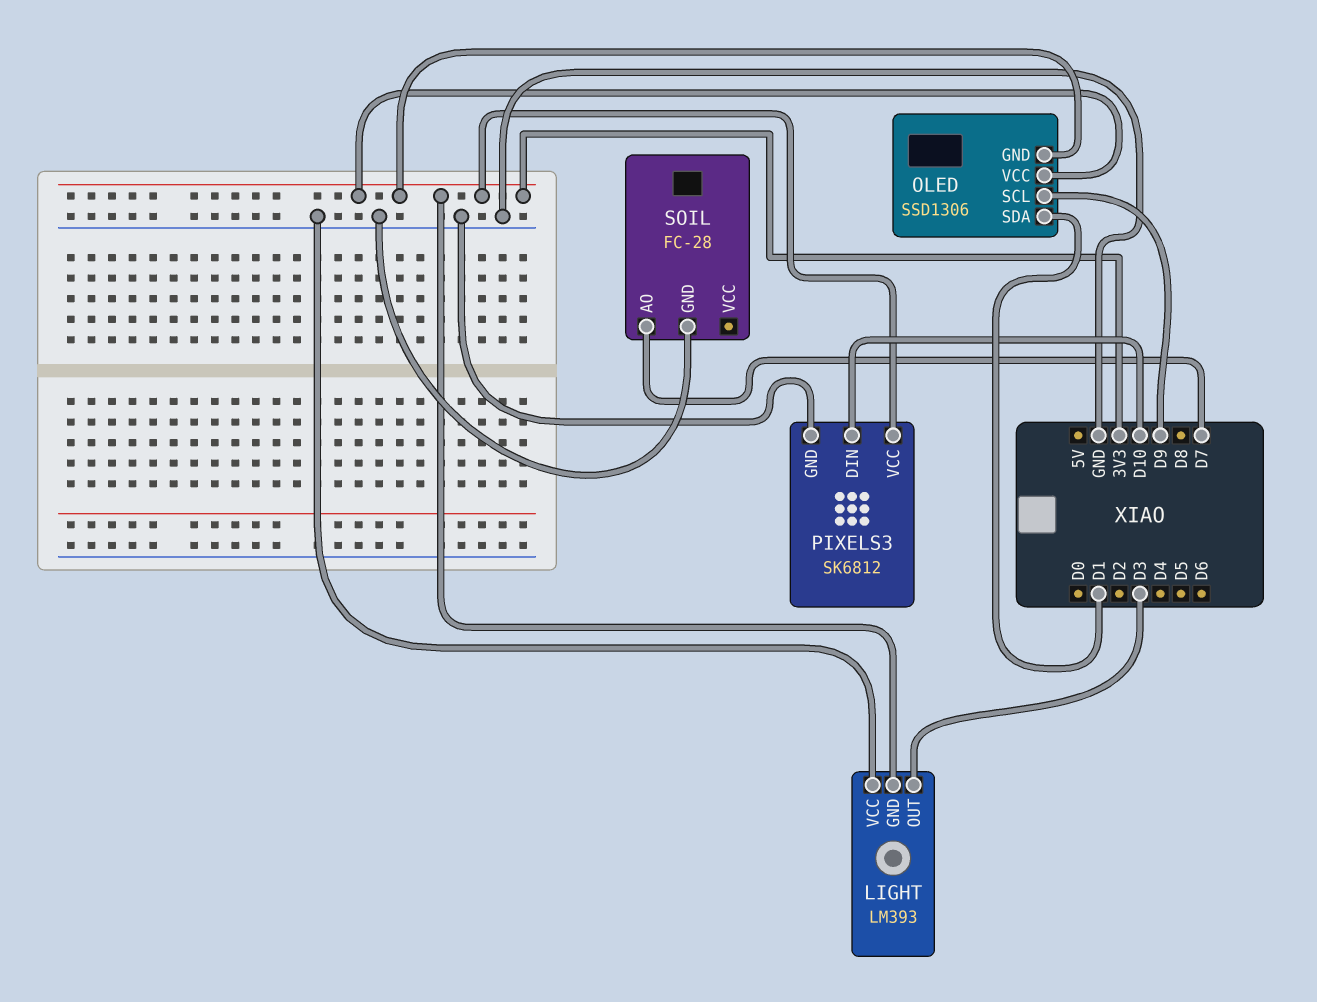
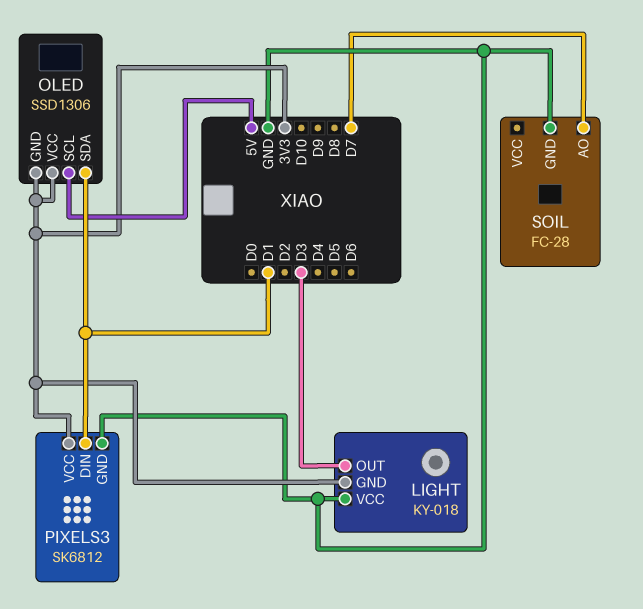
LIGHT: LM393 -> KY-018
OLED pin SCL: D9 -> 5V
PIXELS3 pin DIN: D10 -> D1

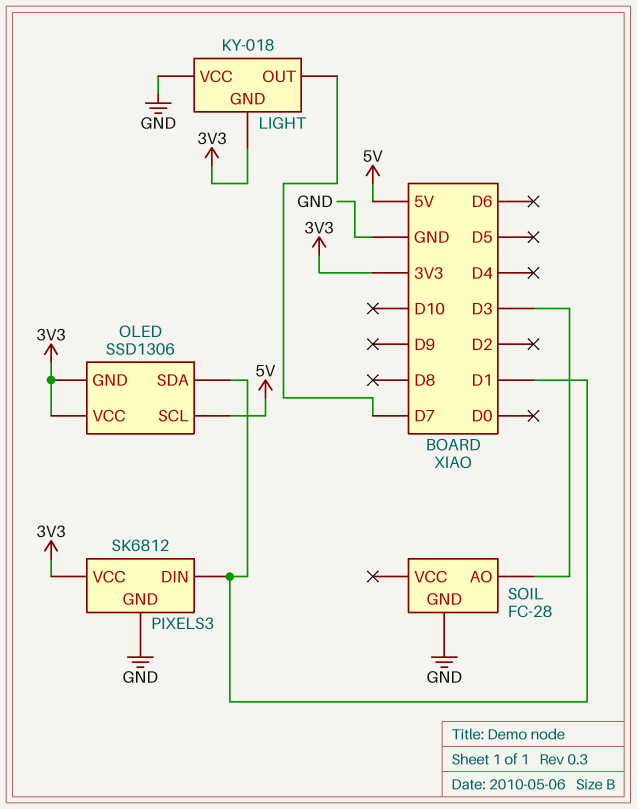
LIGHT pin OUT: D3 -> D7
SOIL pin AO: D7 -> D3

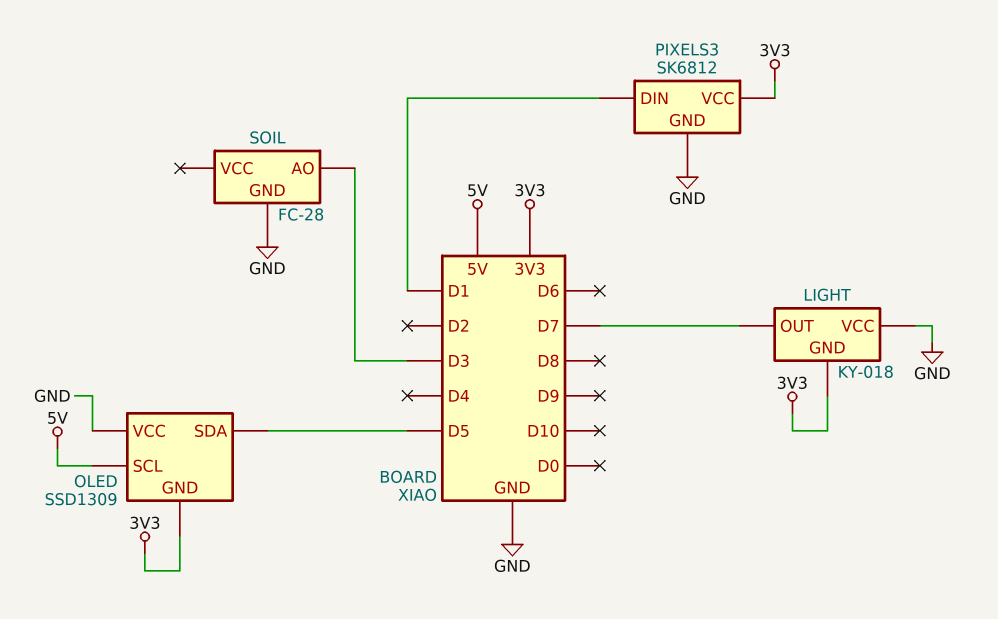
OLED: SSD1306 -> SSD1309
OLED pin SDA: D1 -> D5
OLED pin VCC: 3V3 -> GND

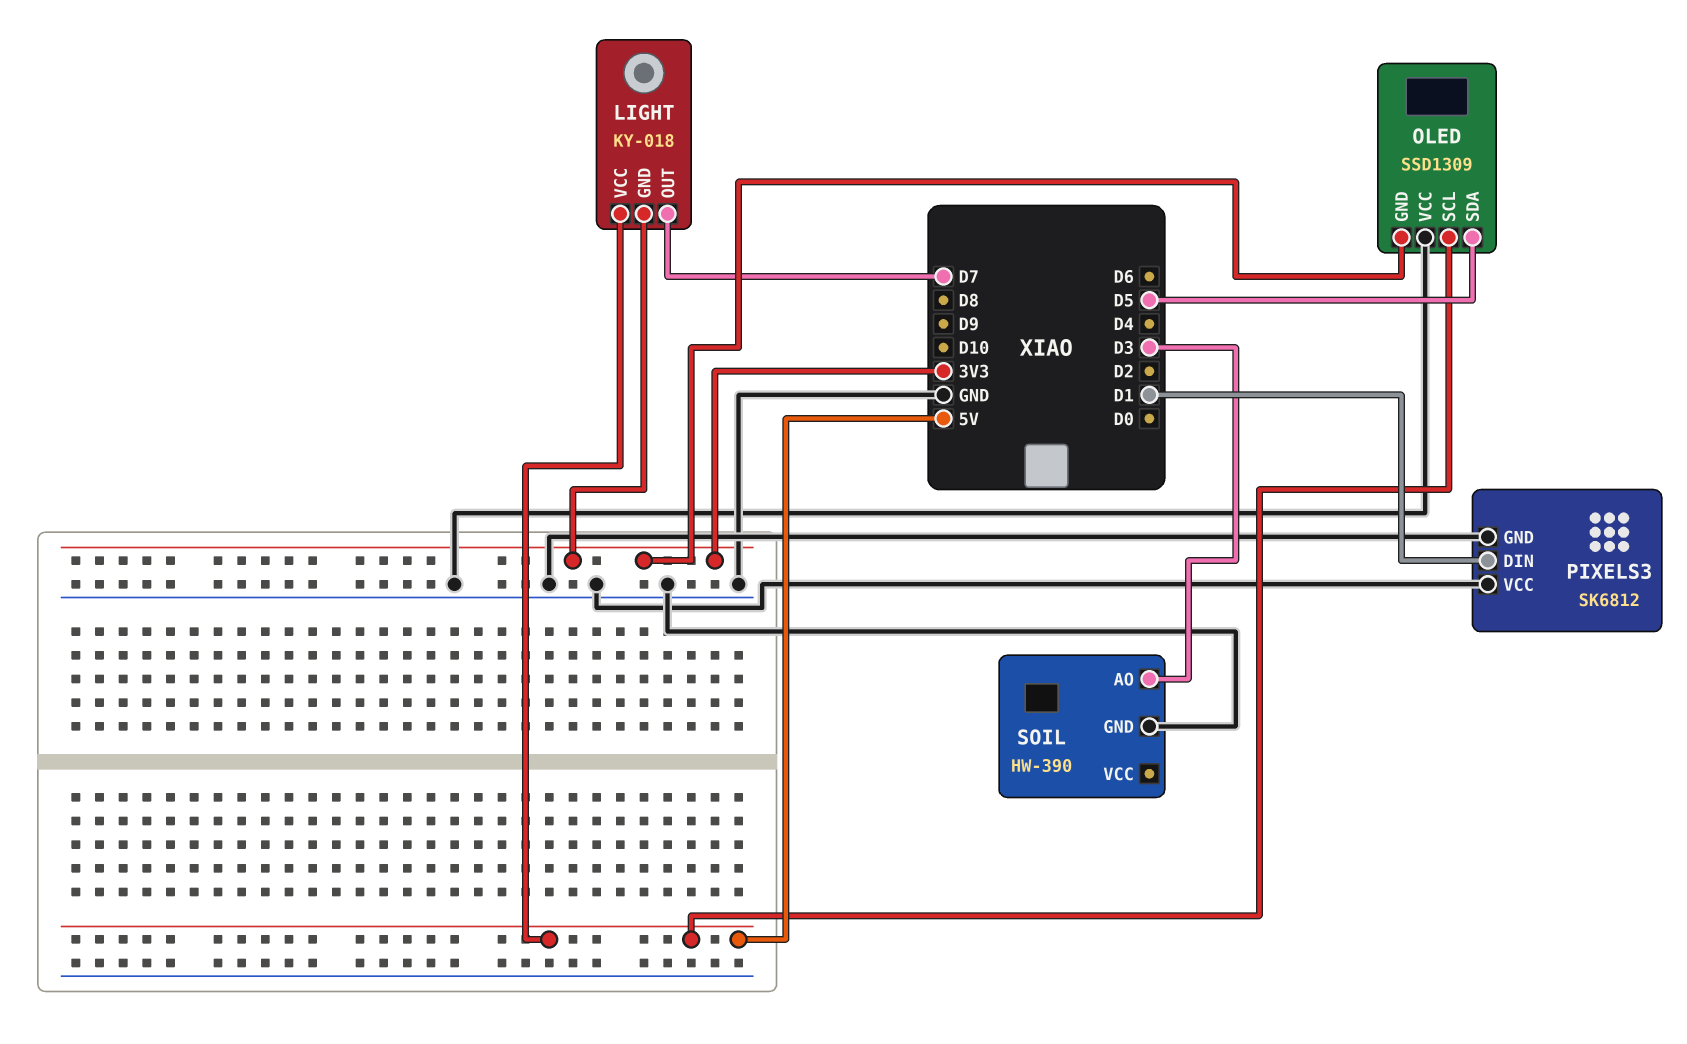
LIGHT pin VCC: GND -> 5V
PIXELS3 pin VCC: 3V3 -> GND
SOIL: FC-28 -> HW-390

